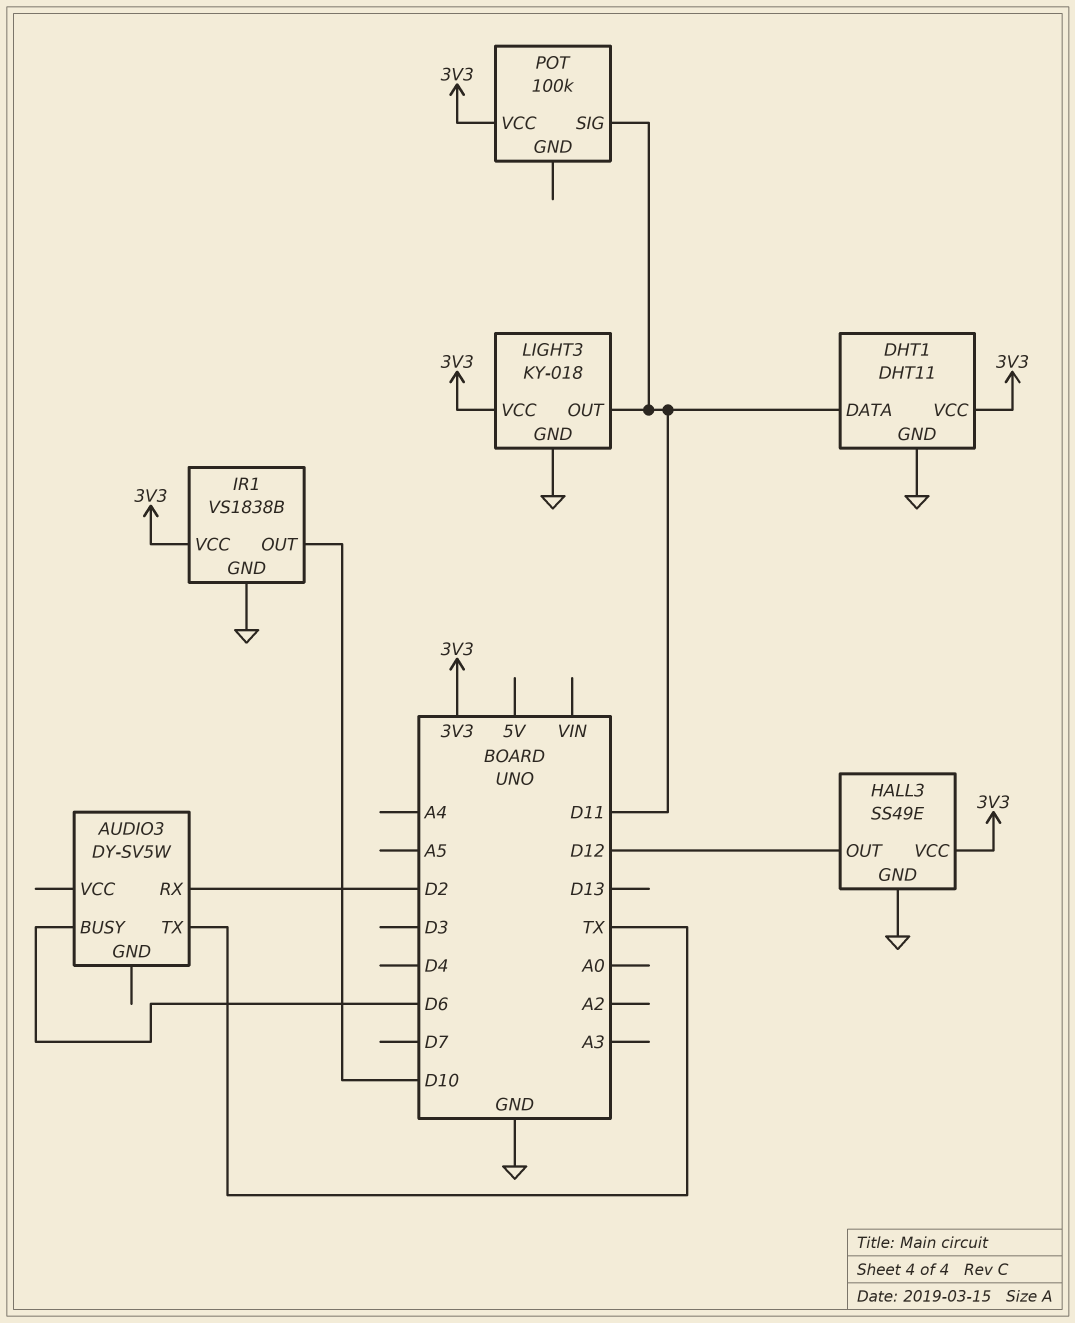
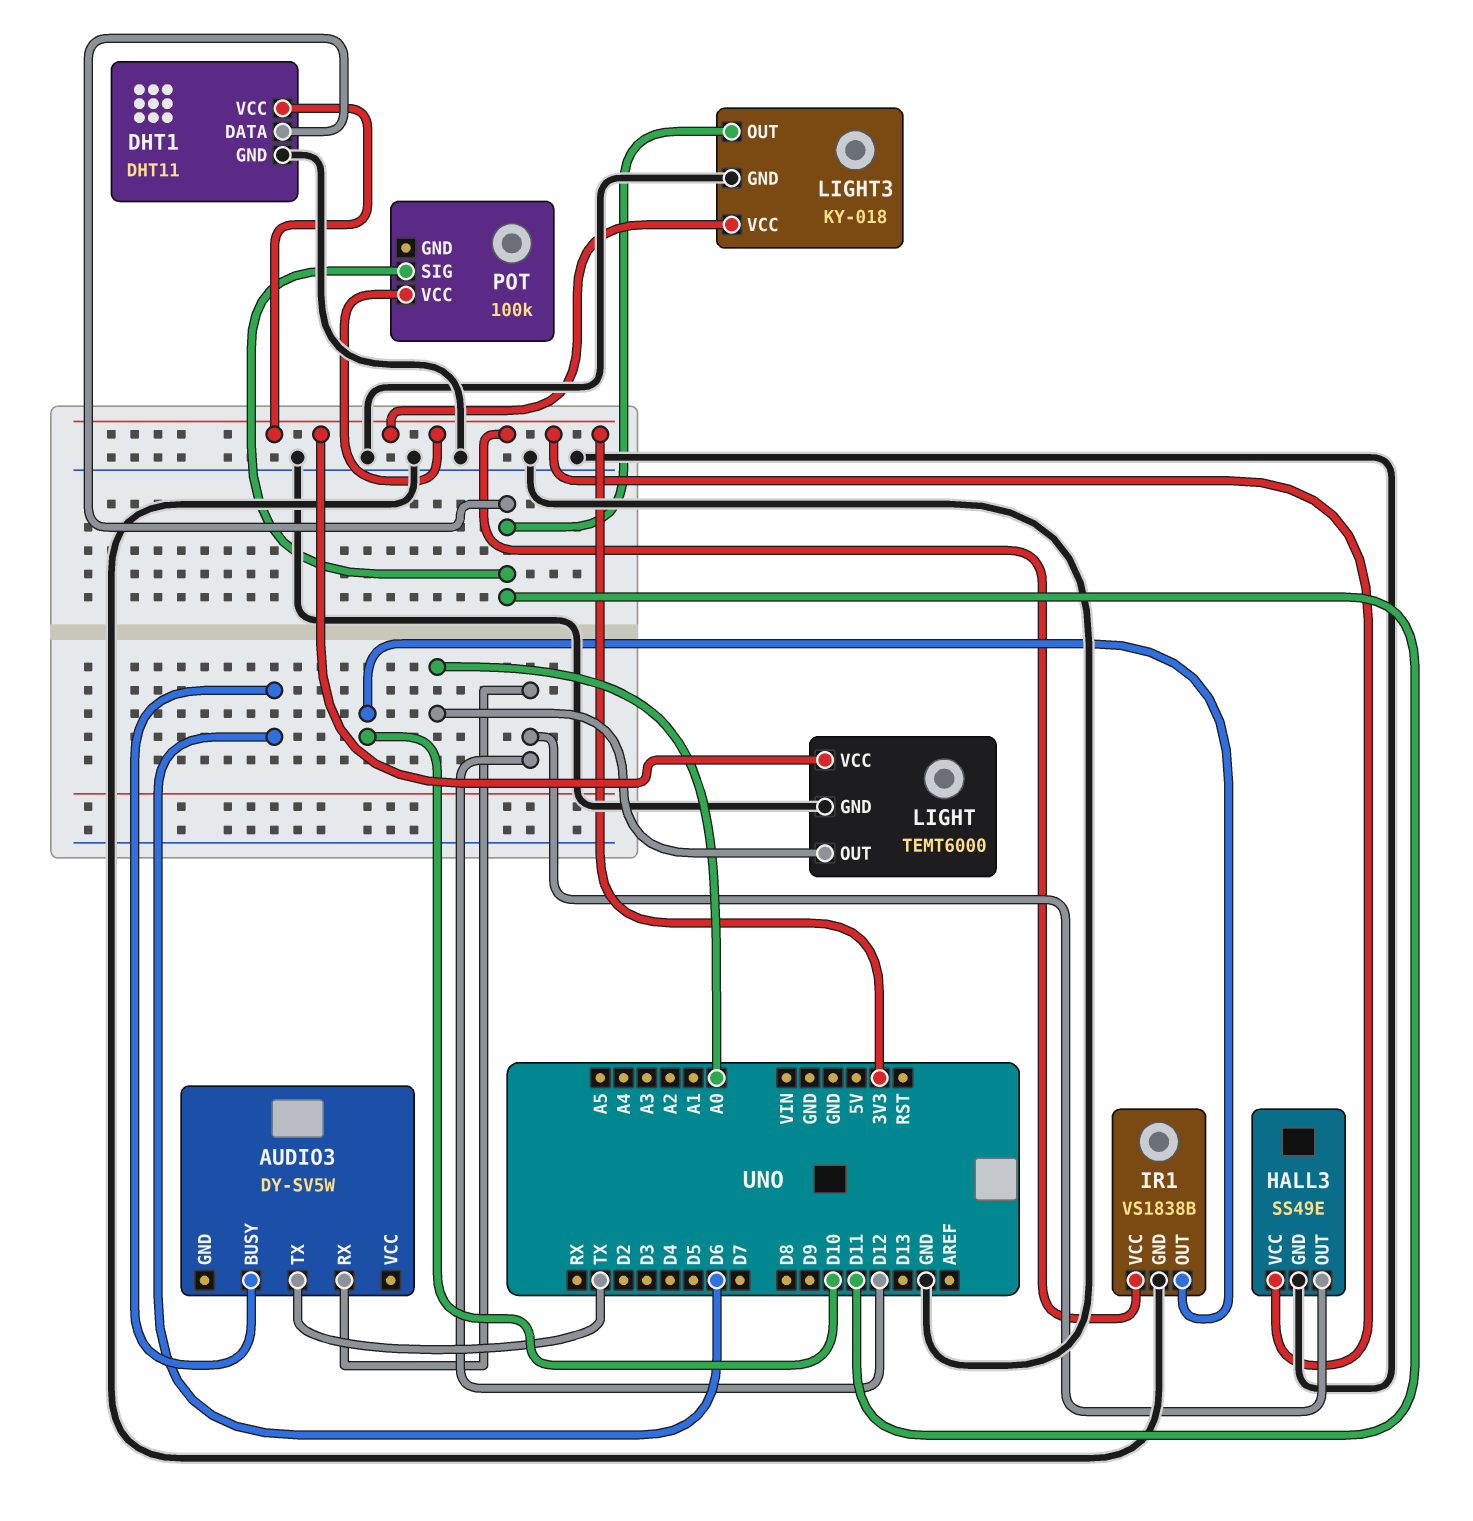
AUDIO3 pin RX: D2 -> D12
LIGHT: none -> TEMT6000
LIGHT pin GND: none -> GND
LIGHT pin OUT: none -> A0
LIGHT pin VCC: none -> 3V3

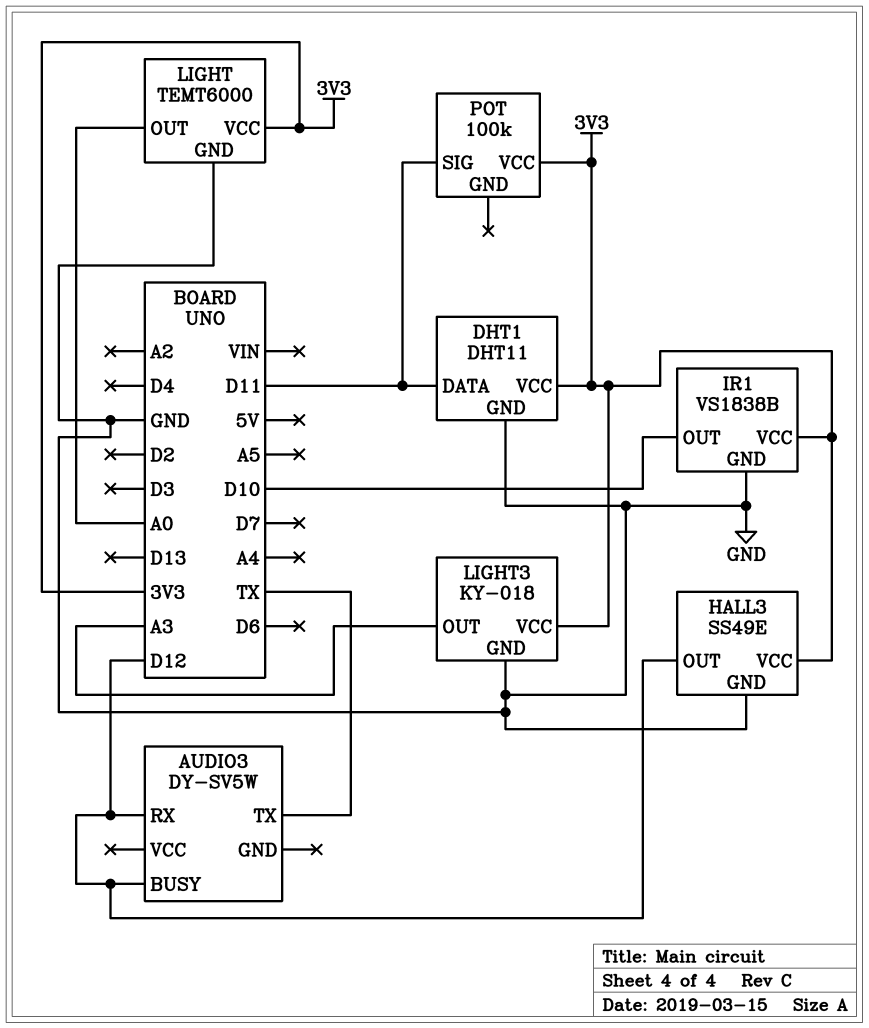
AUDIO3 pin BUSY: D6 -> D12
LIGHT3 pin OUT: D11 -> A3

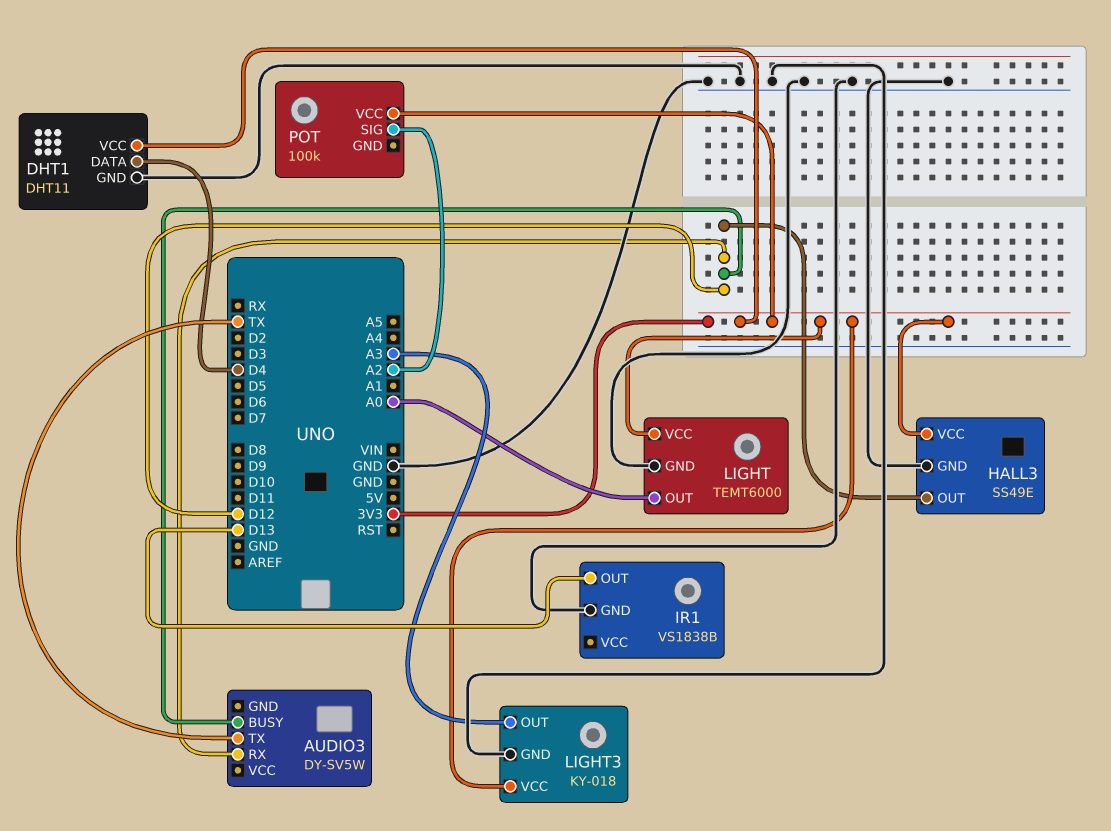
DHT1 pin DATA: D11 -> D4
IR1 pin OUT: D10 -> D13
IR1 pin VCC: 3V3 -> none
POT pin SIG: D11 -> A2

